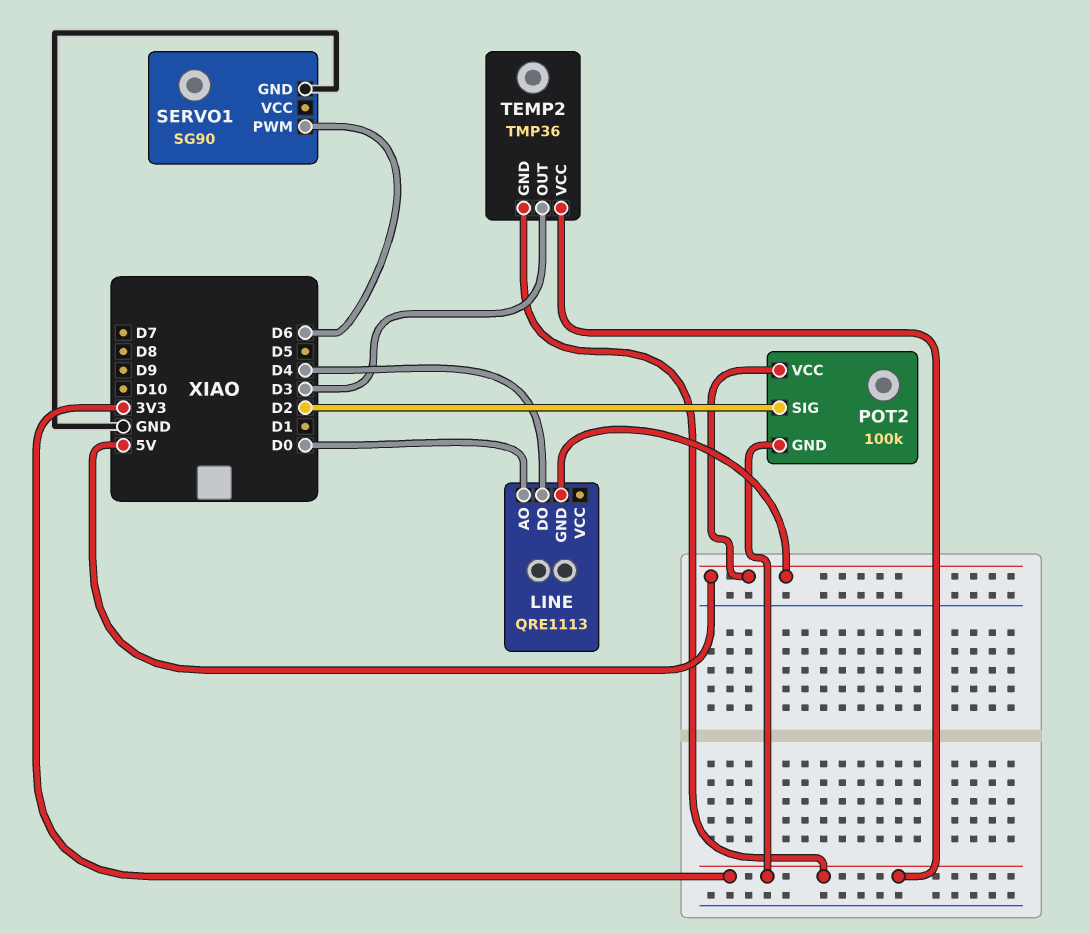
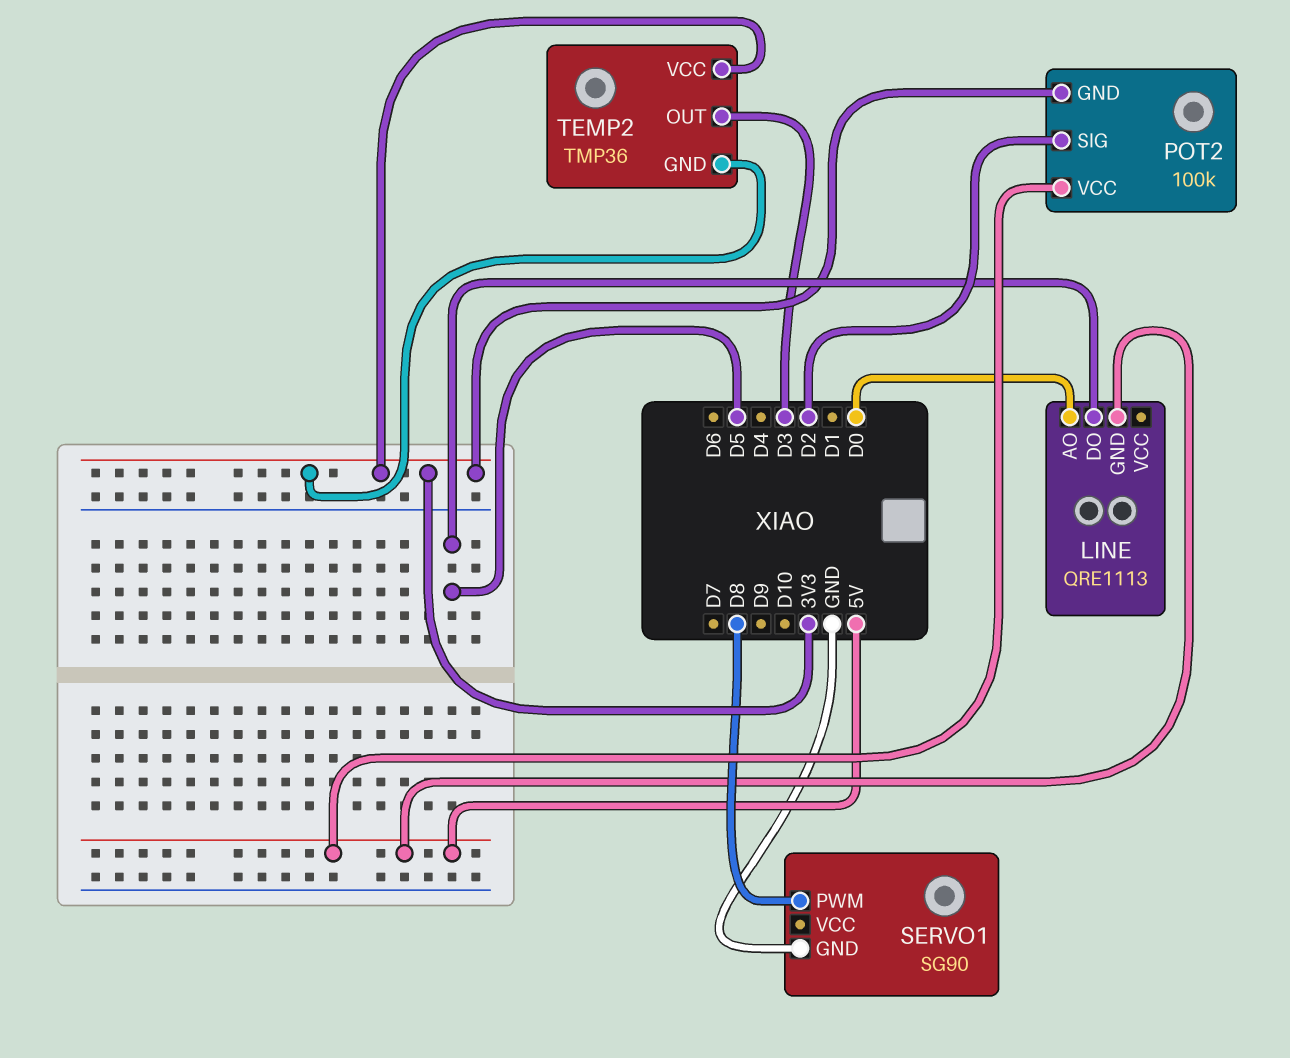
LINE pin DO: D4 -> D5
SERVO1 pin PWM: D6 -> D8

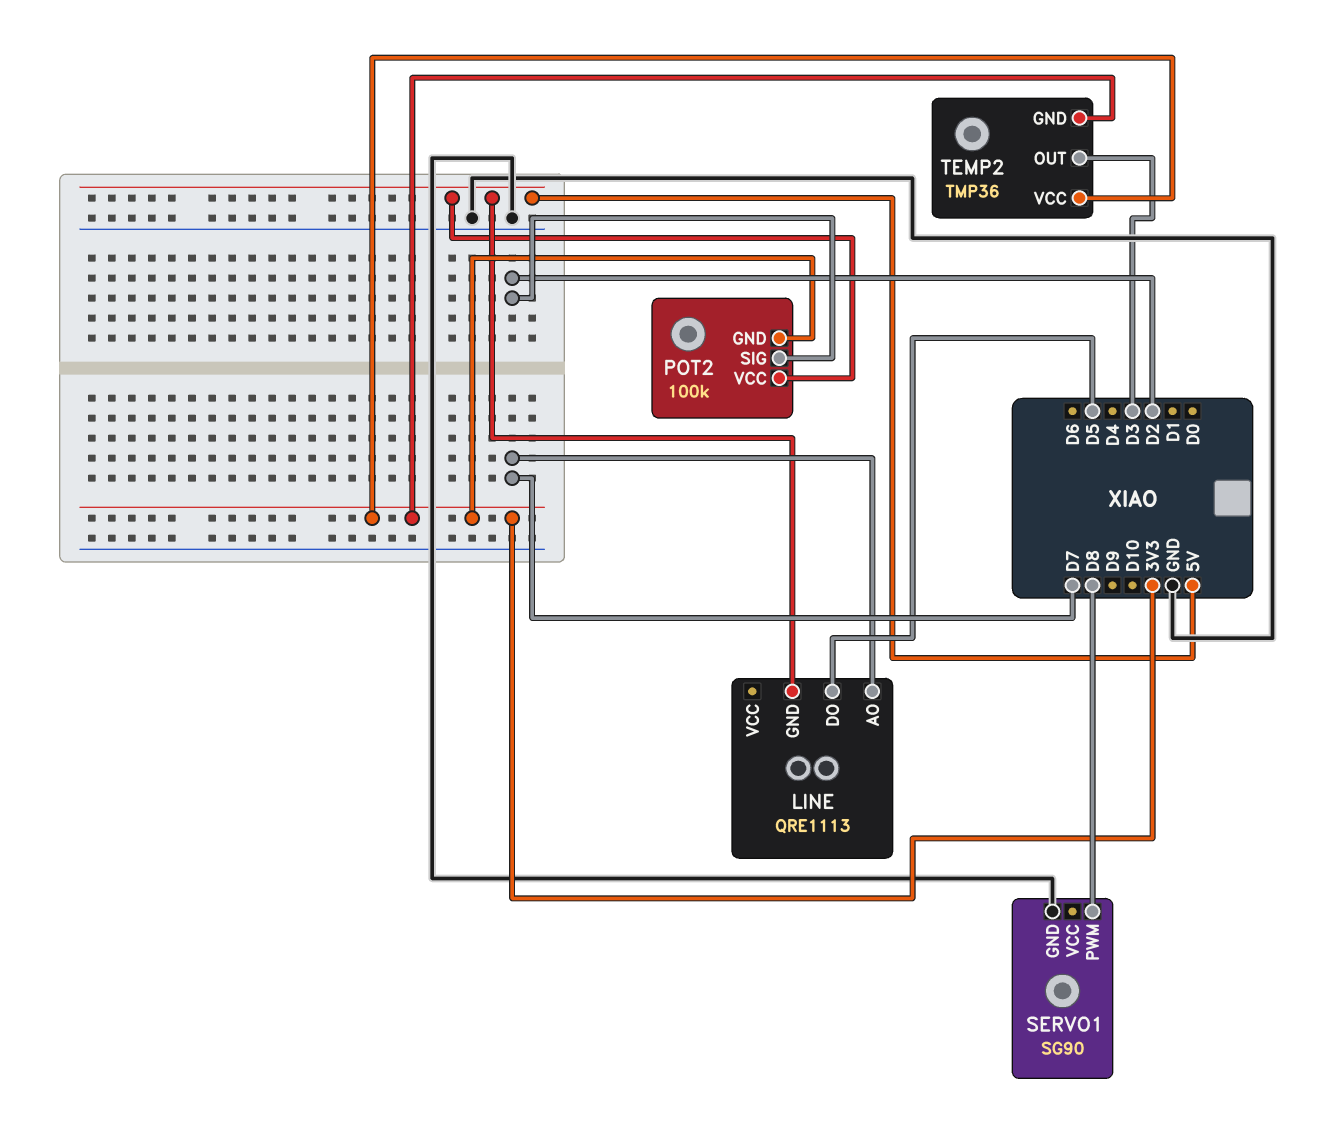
LINE pin AO: D0 -> D7

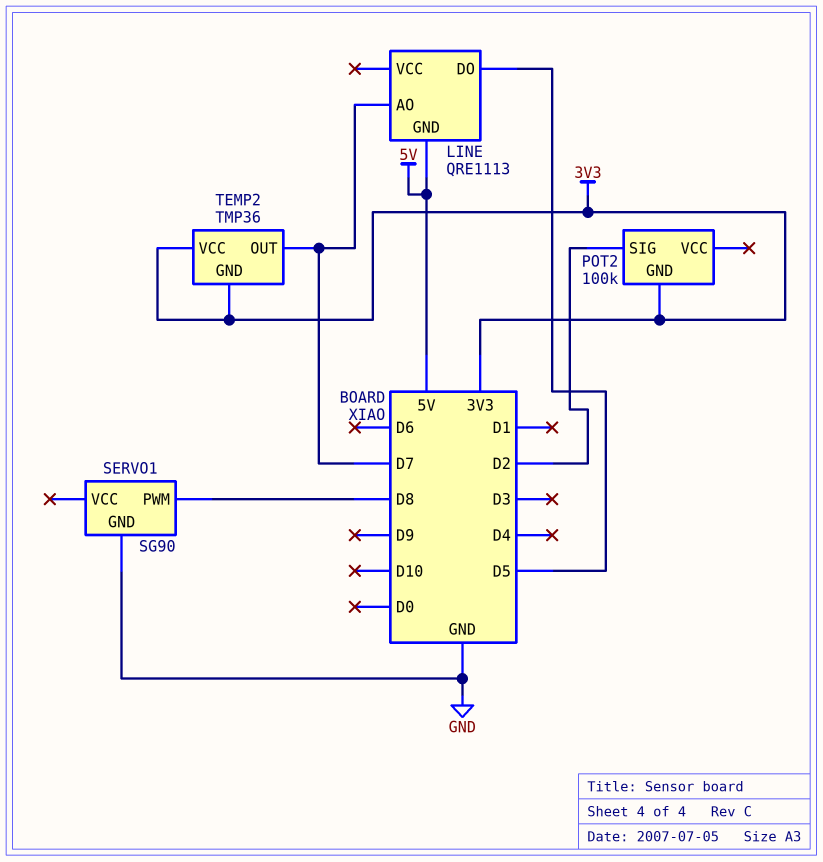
POT2 pin VCC: 5V -> none
TEMP2 pin OUT: D3 -> D7

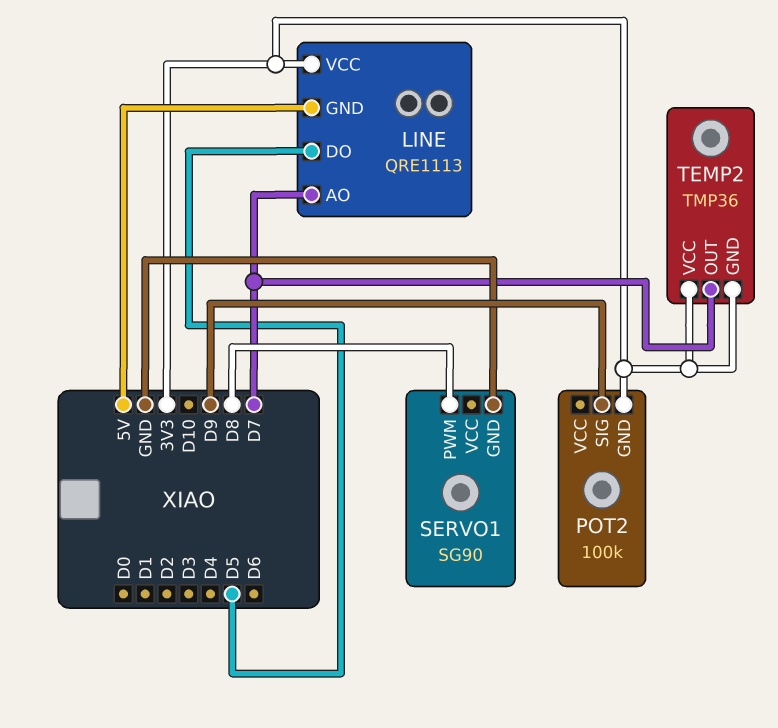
LINE pin VCC: none -> 3V3
POT2 pin SIG: D2 -> D9

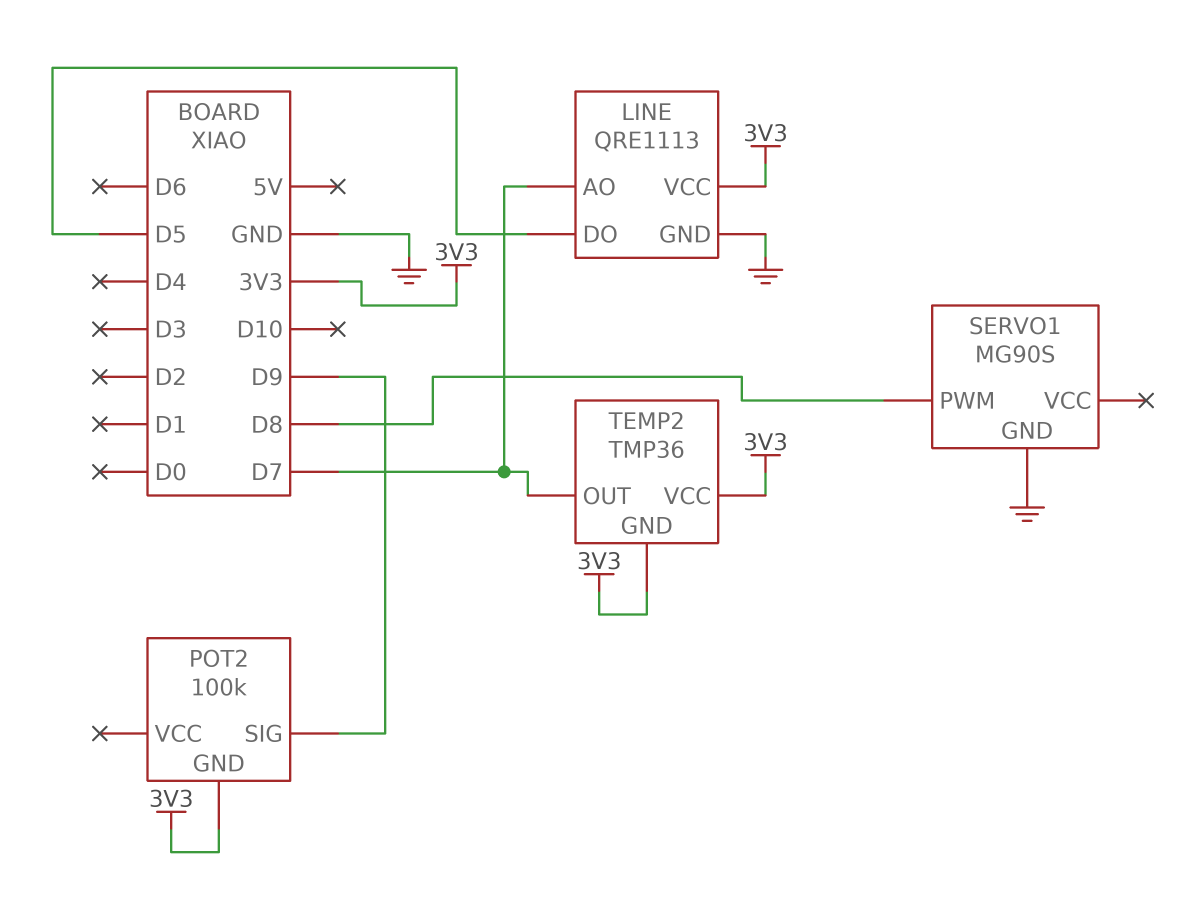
LINE pin GND: 5V -> GND
SERVO1: SG90 -> MG90S

